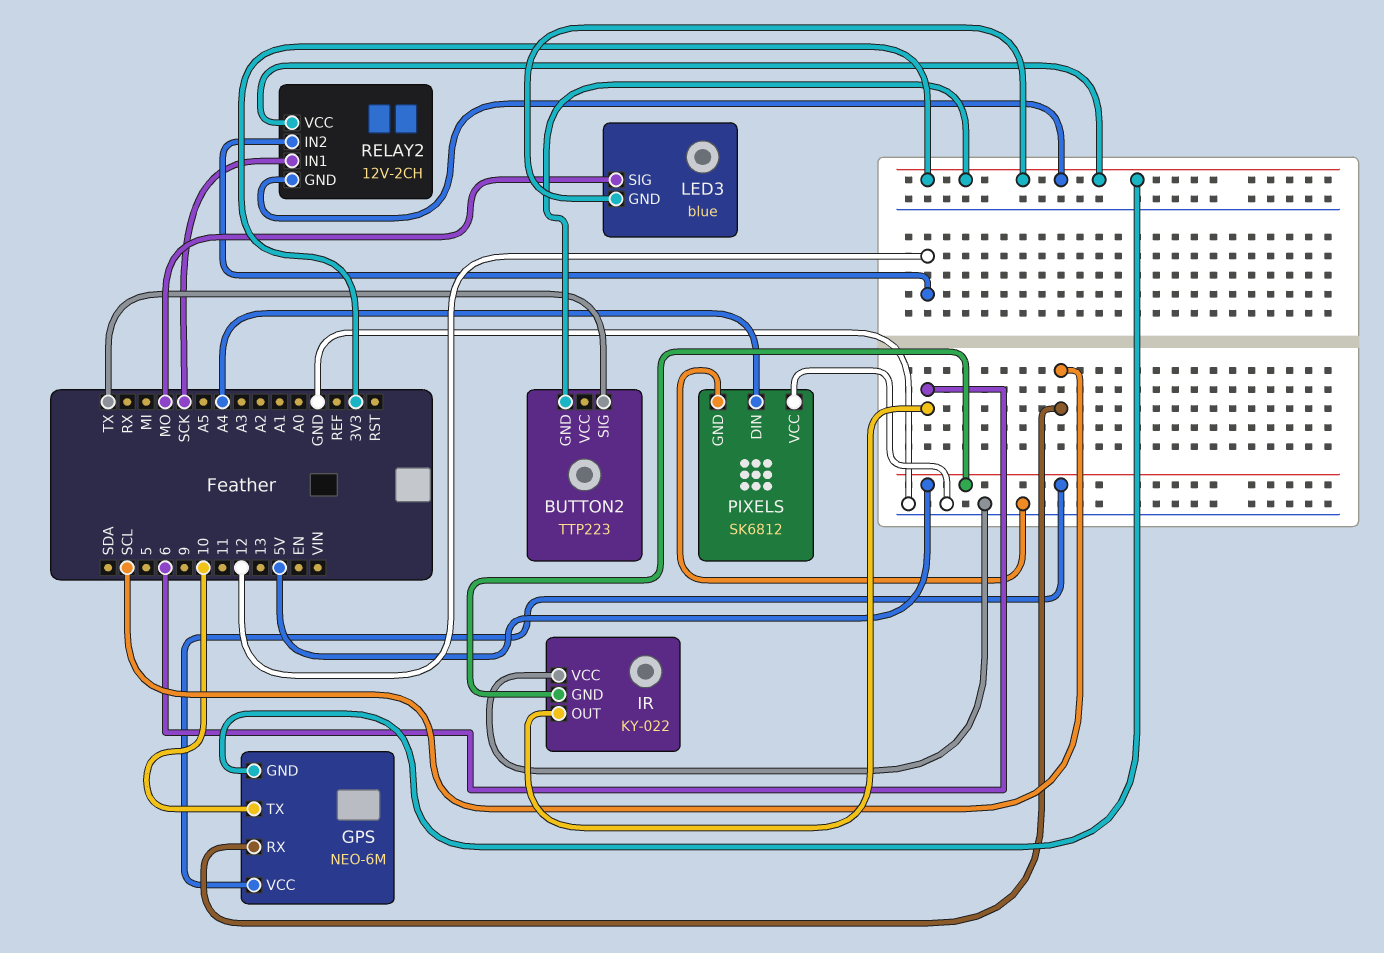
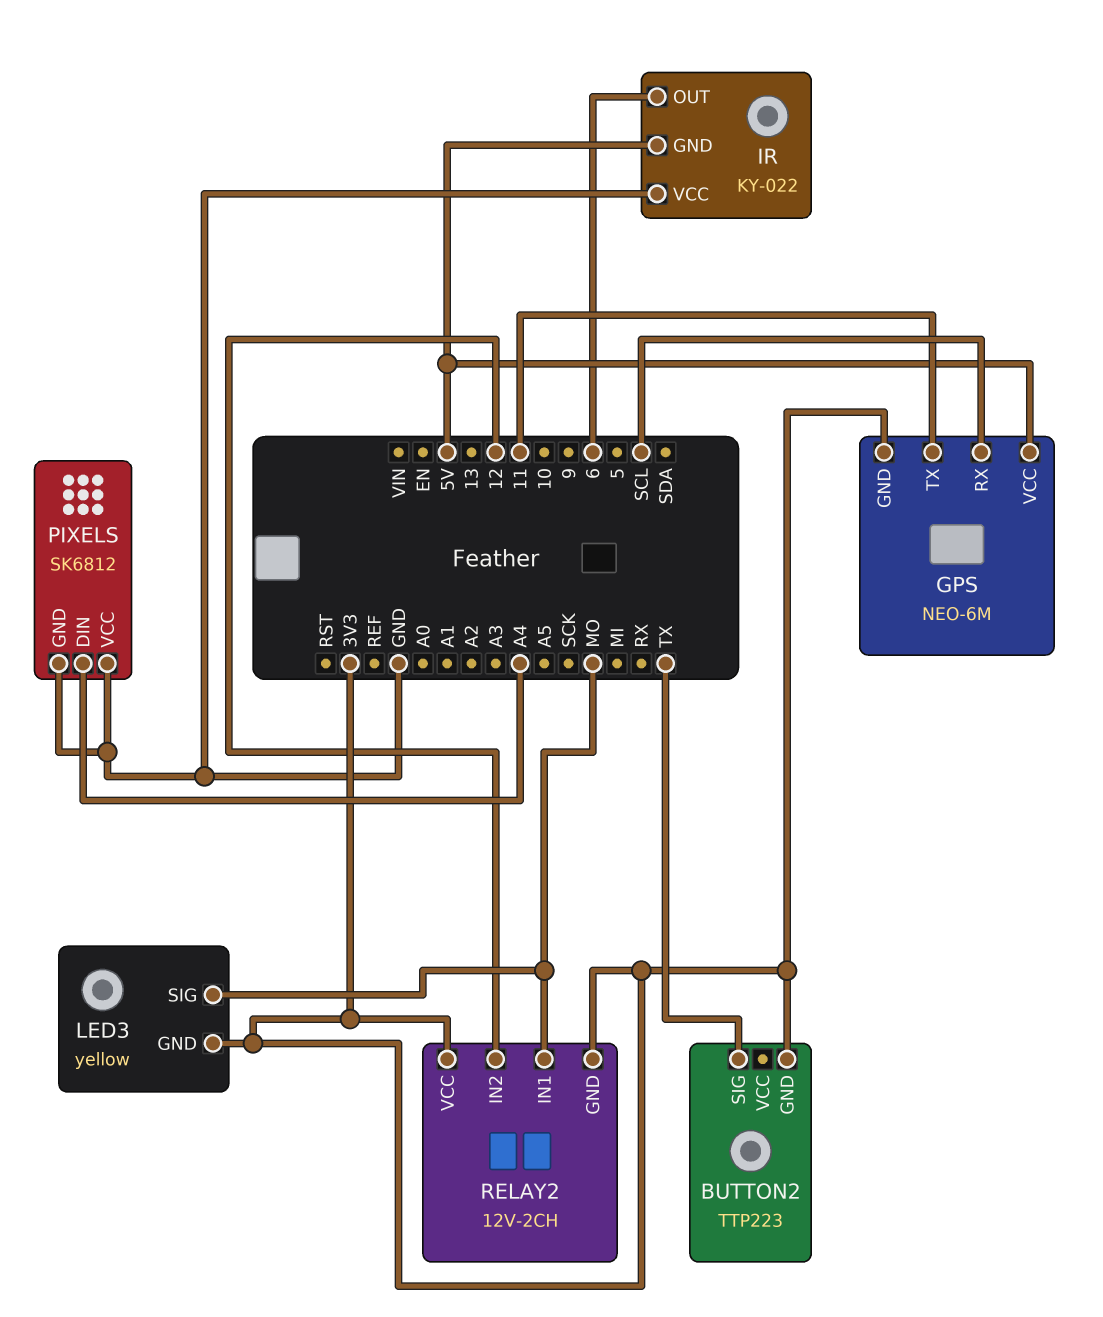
GPS pin TX: 10 -> 11
LED3: blue -> yellow
RELAY2 pin IN1: SCK -> MO

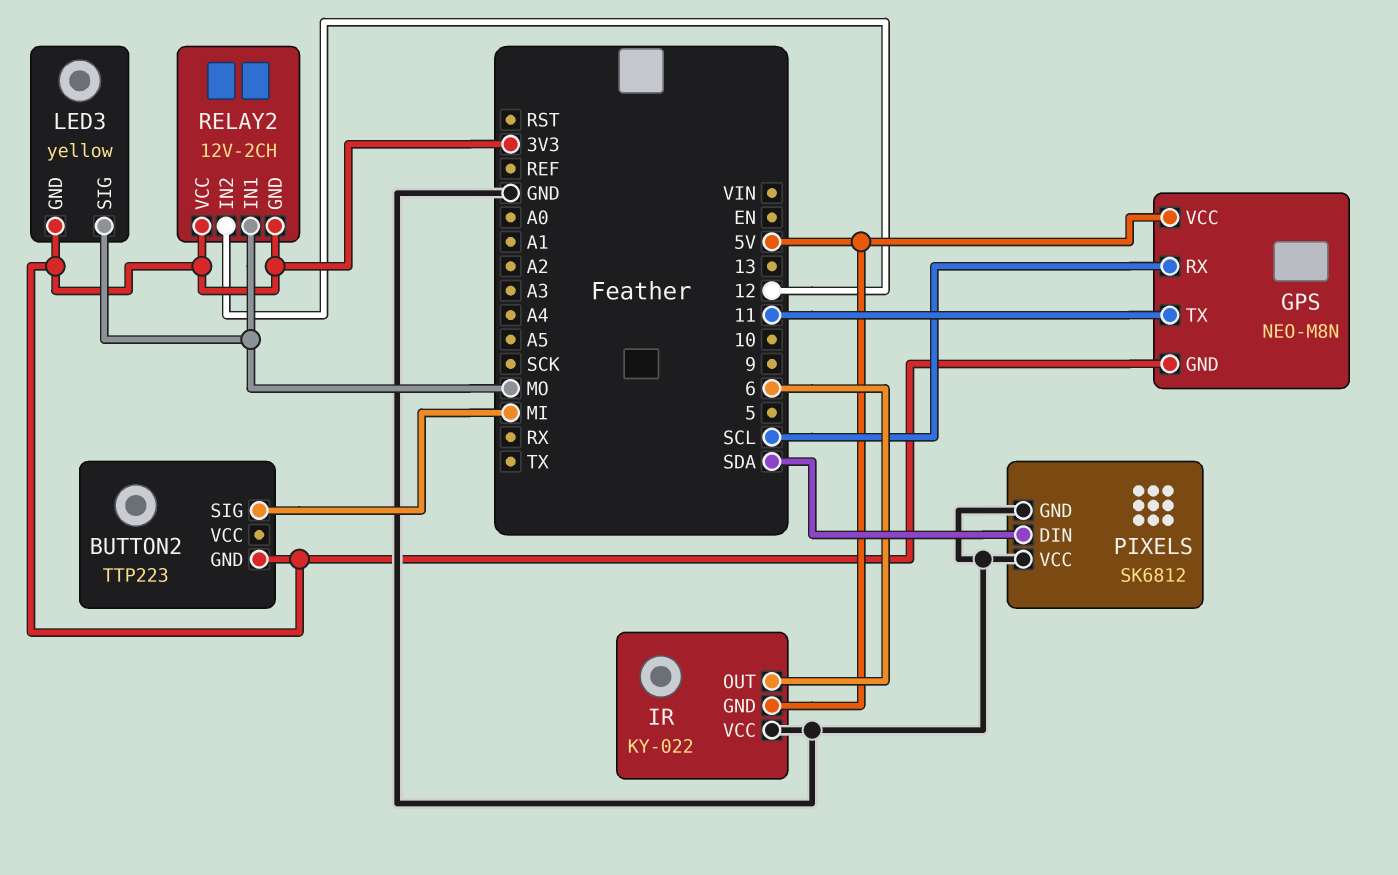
BUTTON2 pin SIG: TX -> MI
GPS: NEO-6M -> NEO-M8N
PIXELS pin DIN: A4 -> SDA

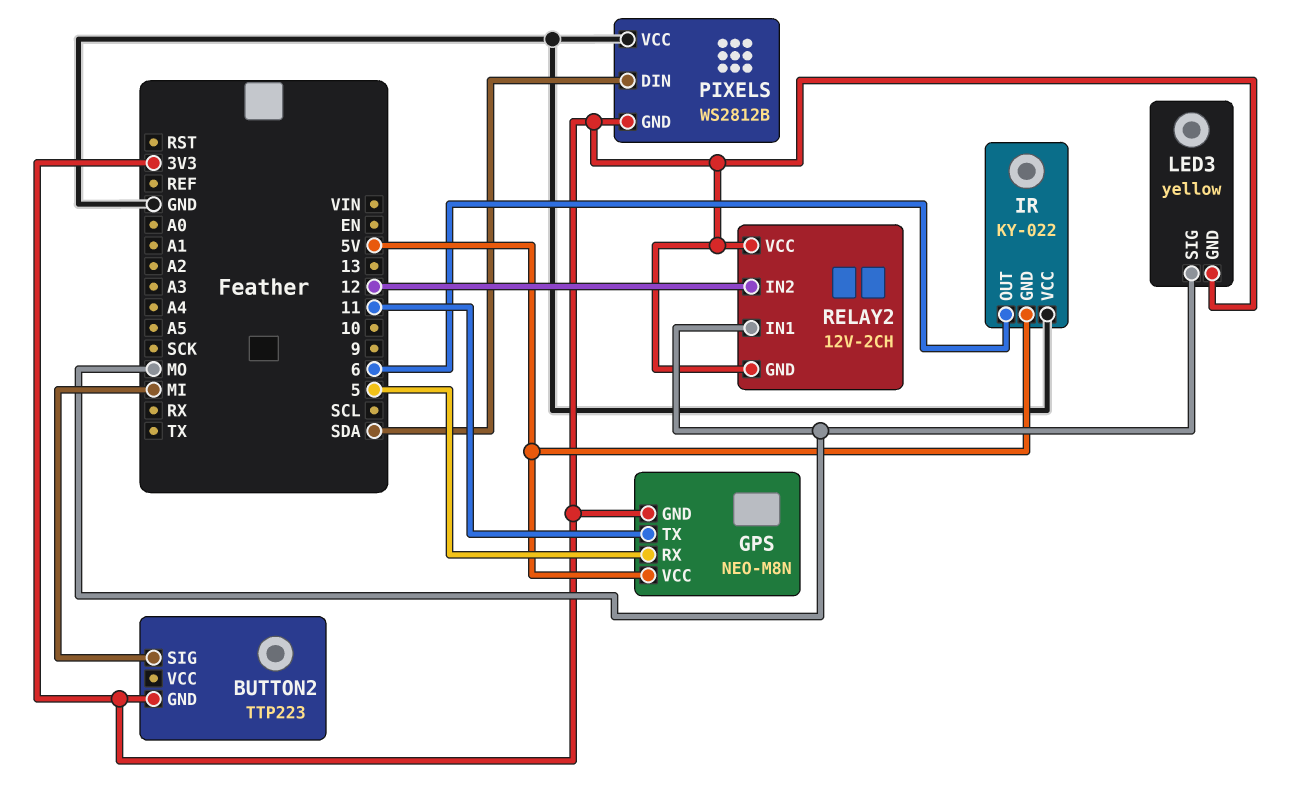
GPS pin RX: SCL -> 5
PIXELS: SK6812 -> WS2812B
PIXELS pin GND: GND -> 3V3

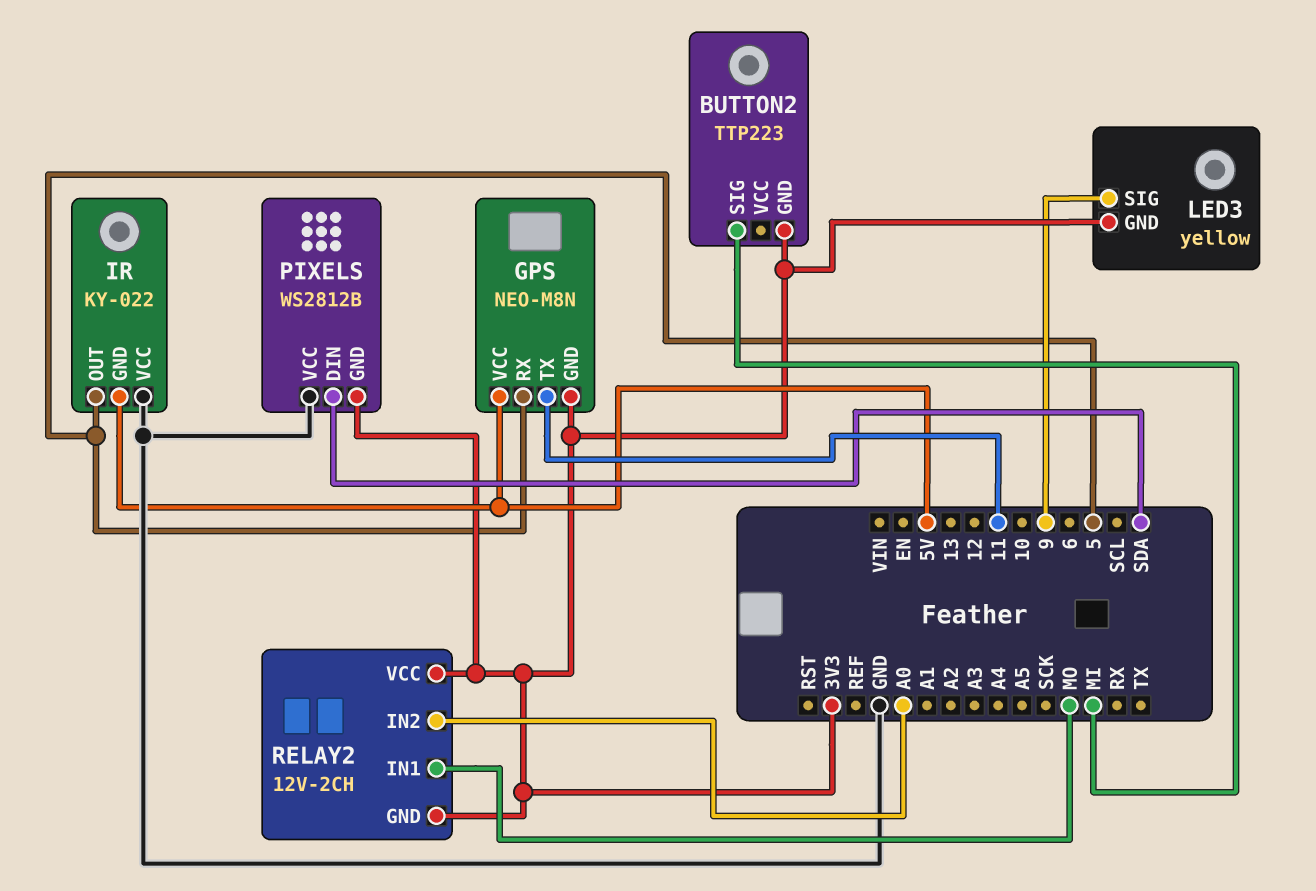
IR pin OUT: 6 -> 5
LED3 pin SIG: MO -> 9
RELAY2 pin IN2: 12 -> A0

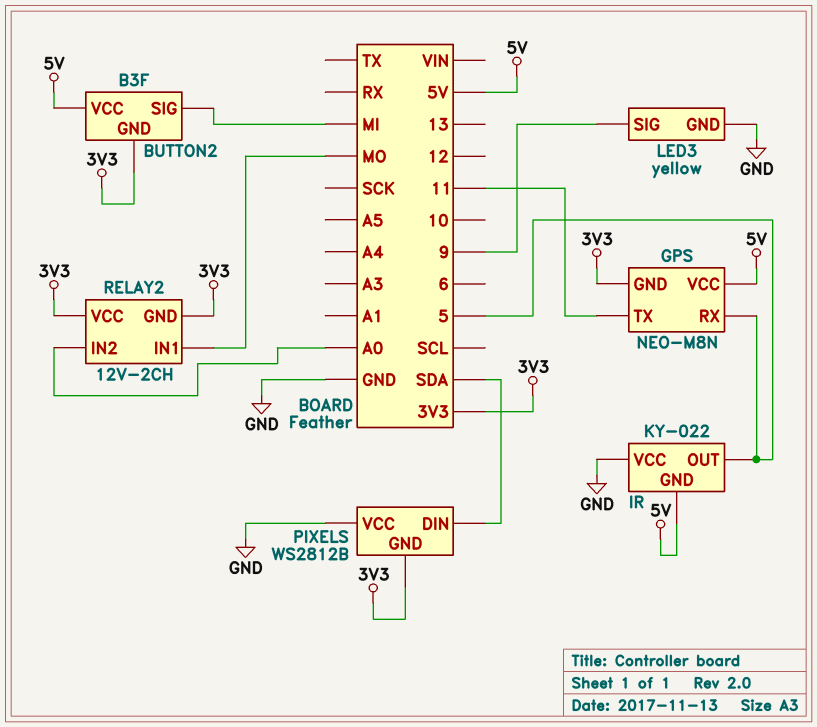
BUTTON2: TTP223 -> B3F
BUTTON2 pin VCC: none -> 5V
LED3 pin GND: 3V3 -> GND

